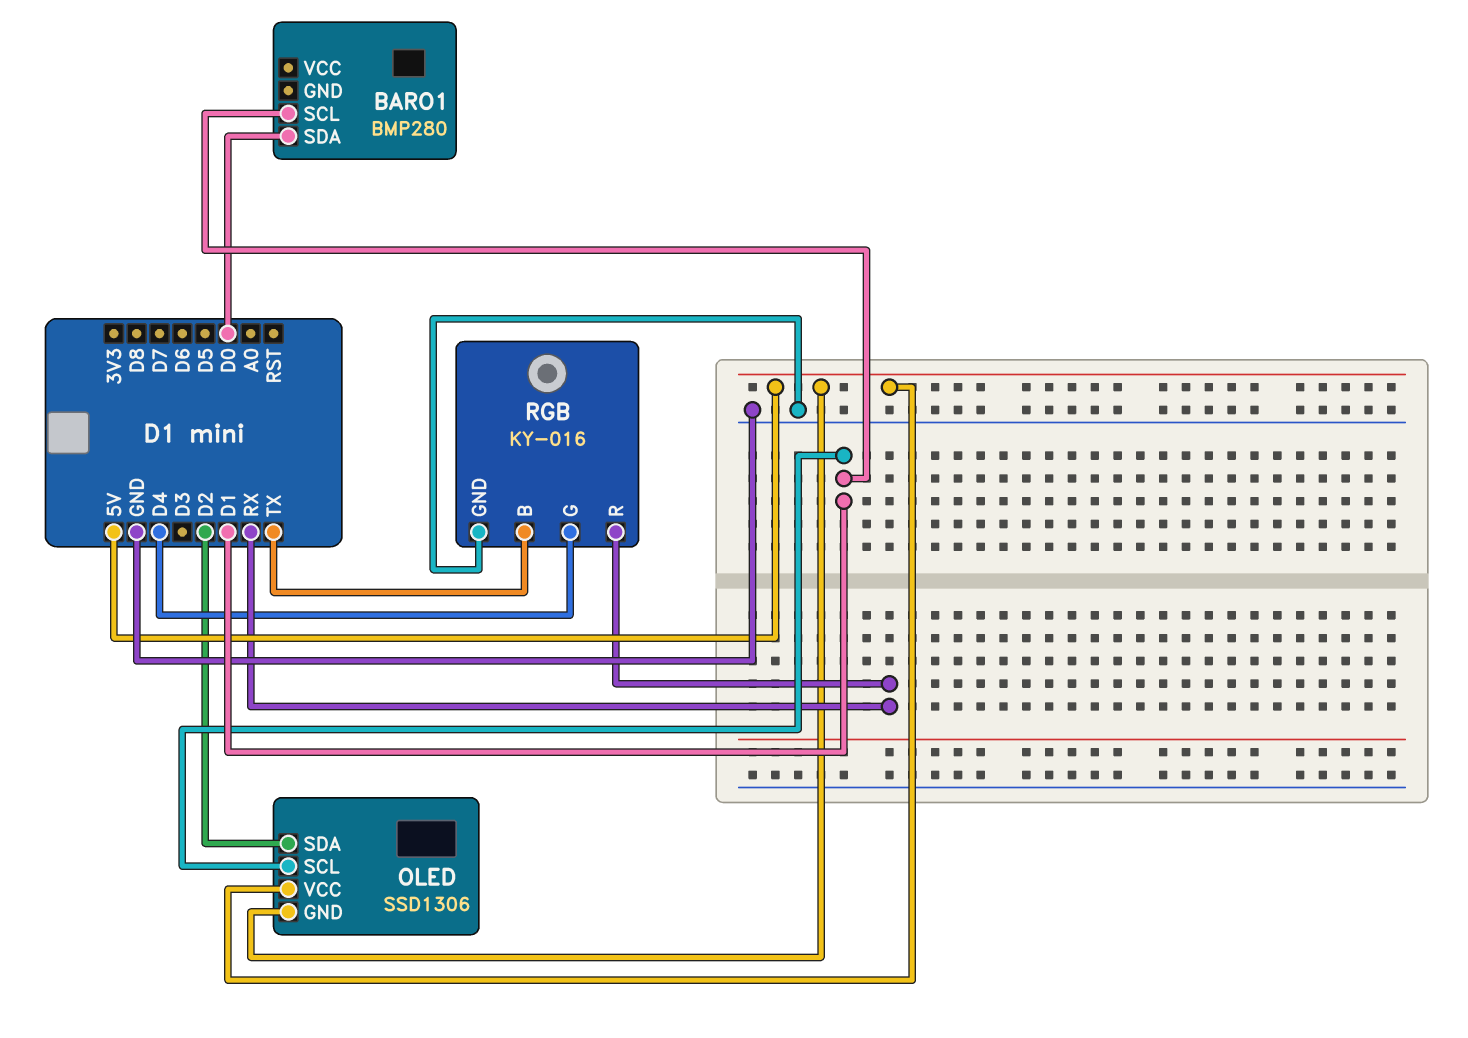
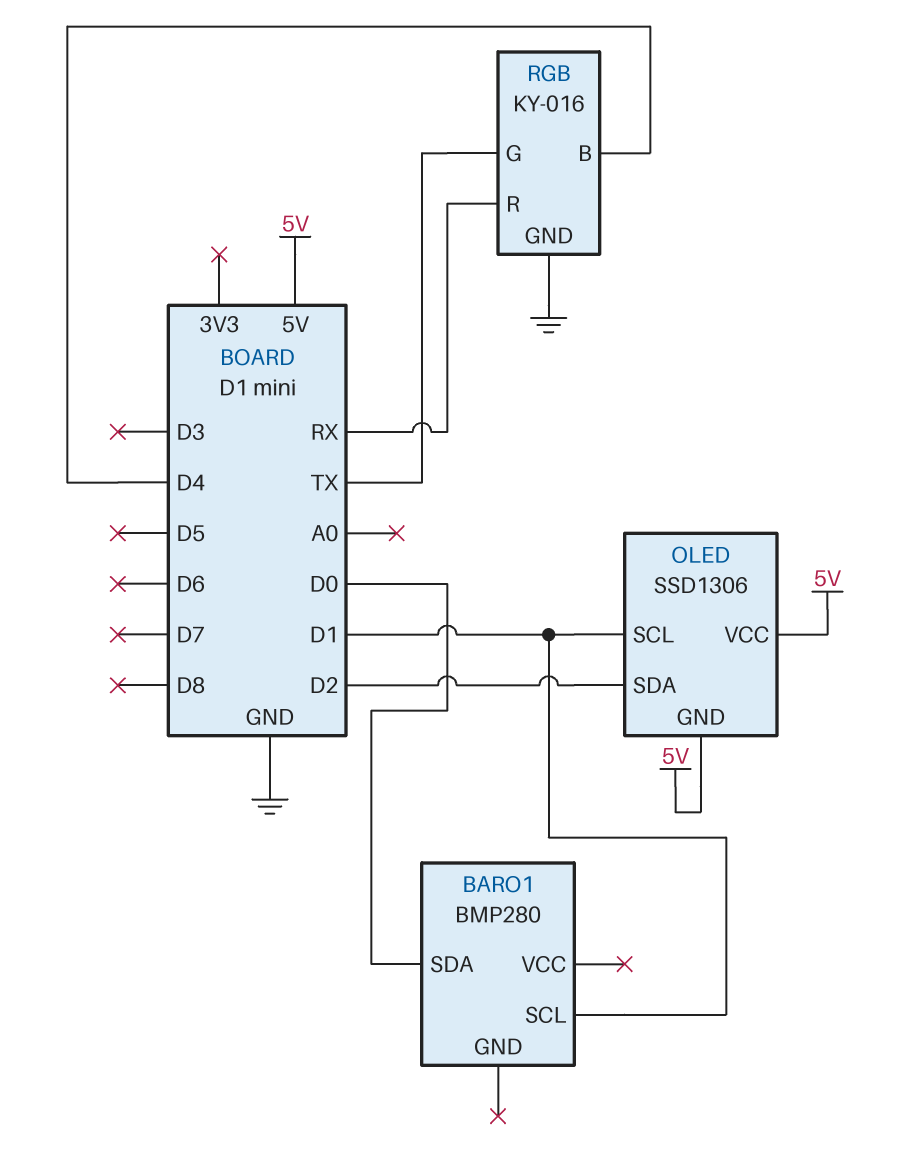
RGB pin B: TX -> D4
RGB pin G: D4 -> TX

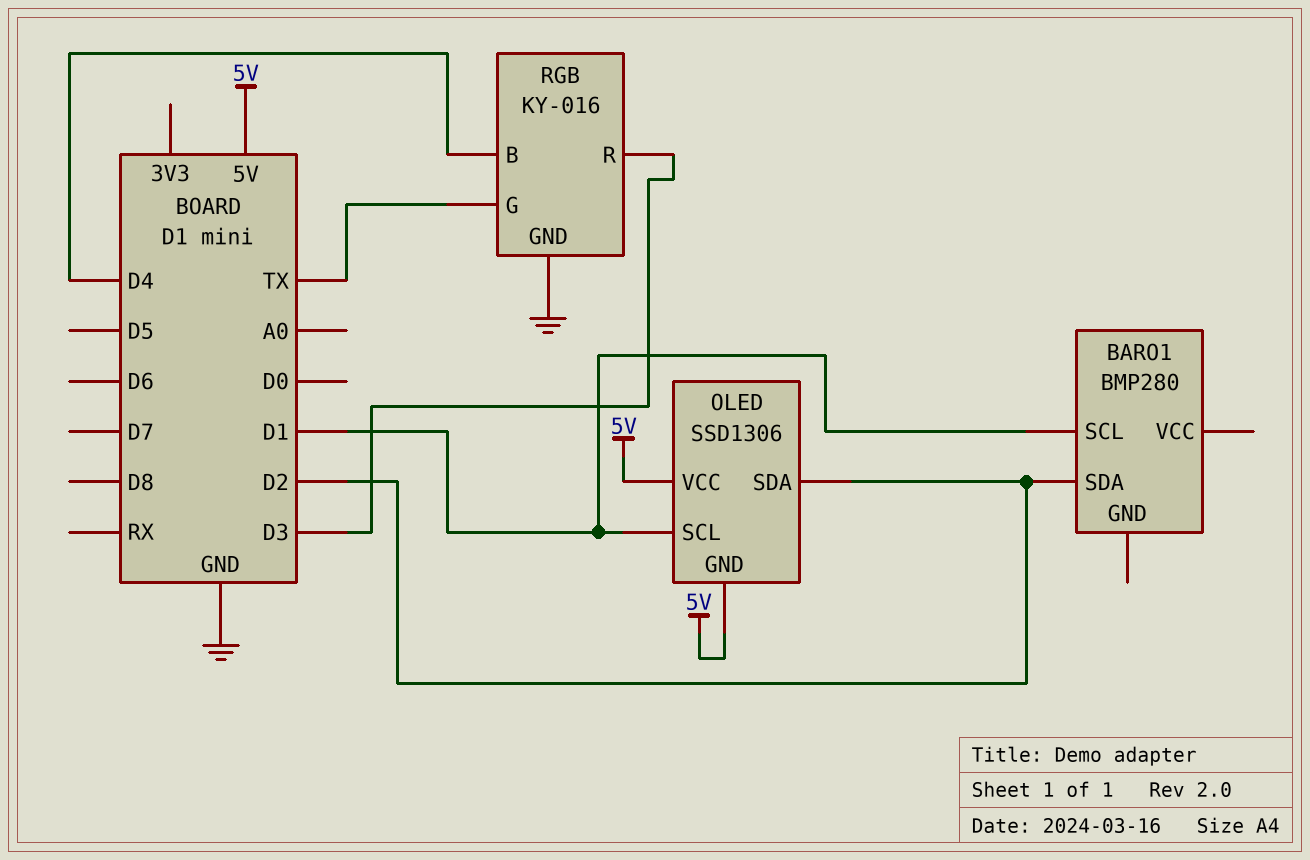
BARO1 pin SDA: D0 -> D2
RGB pin R: RX -> D3

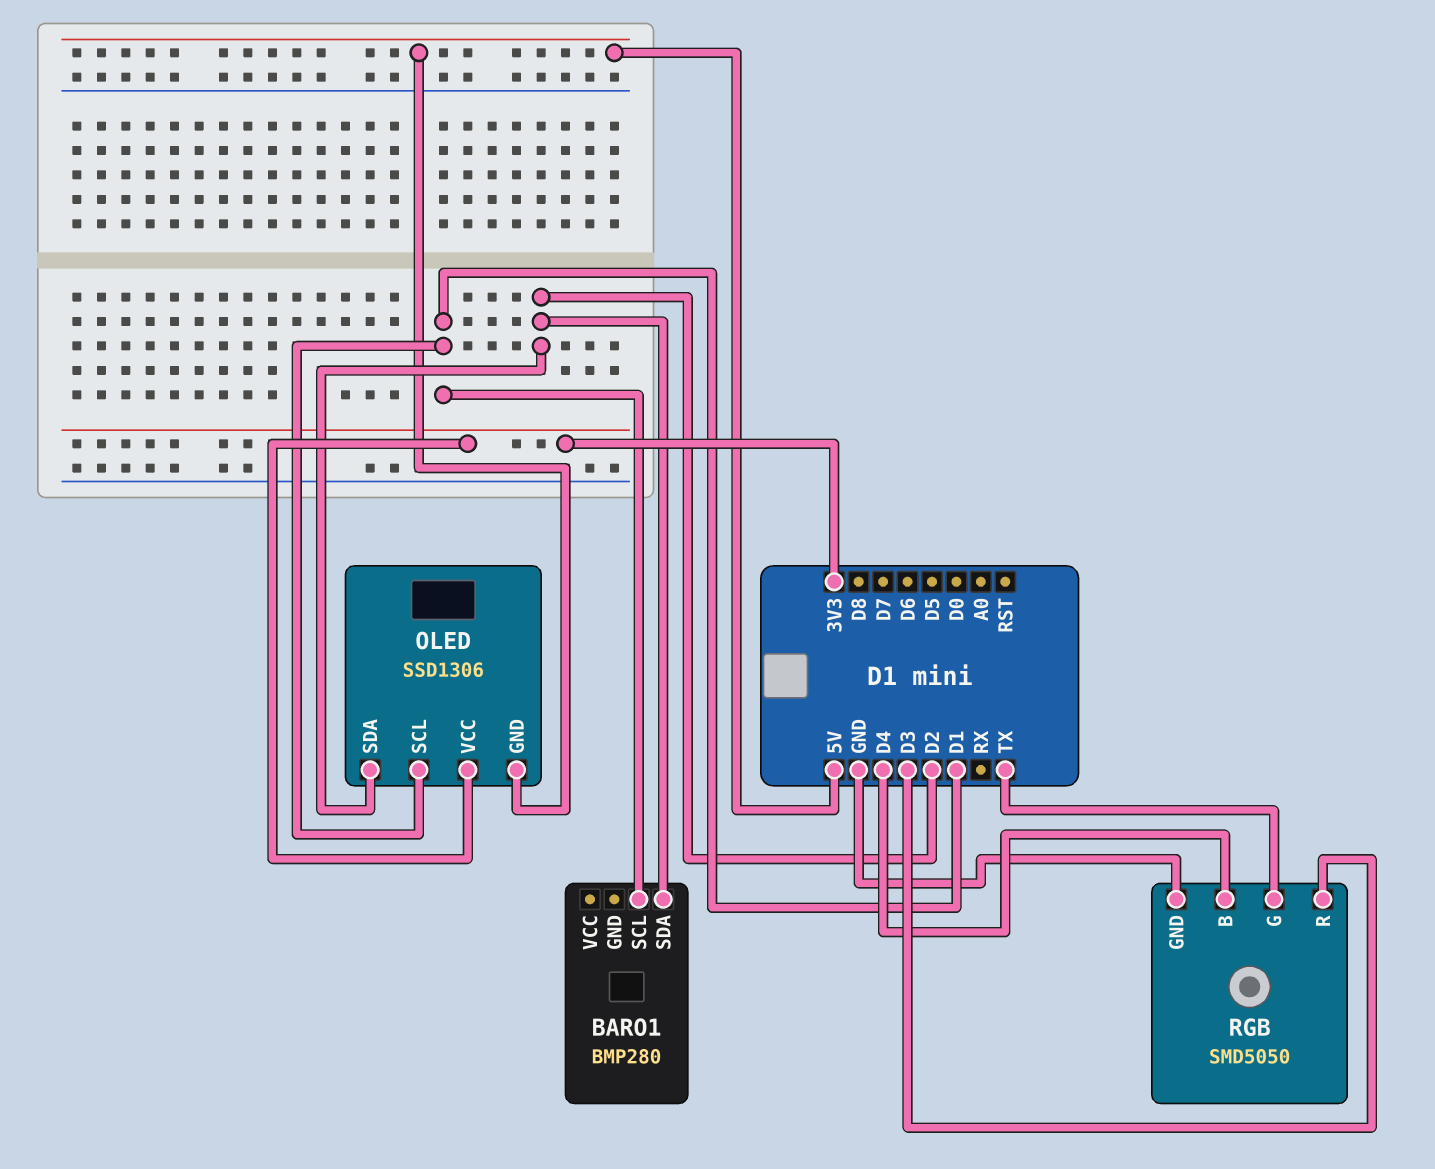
OLED pin VCC: 5V -> 3V3
RGB: KY-016 -> SMD5050

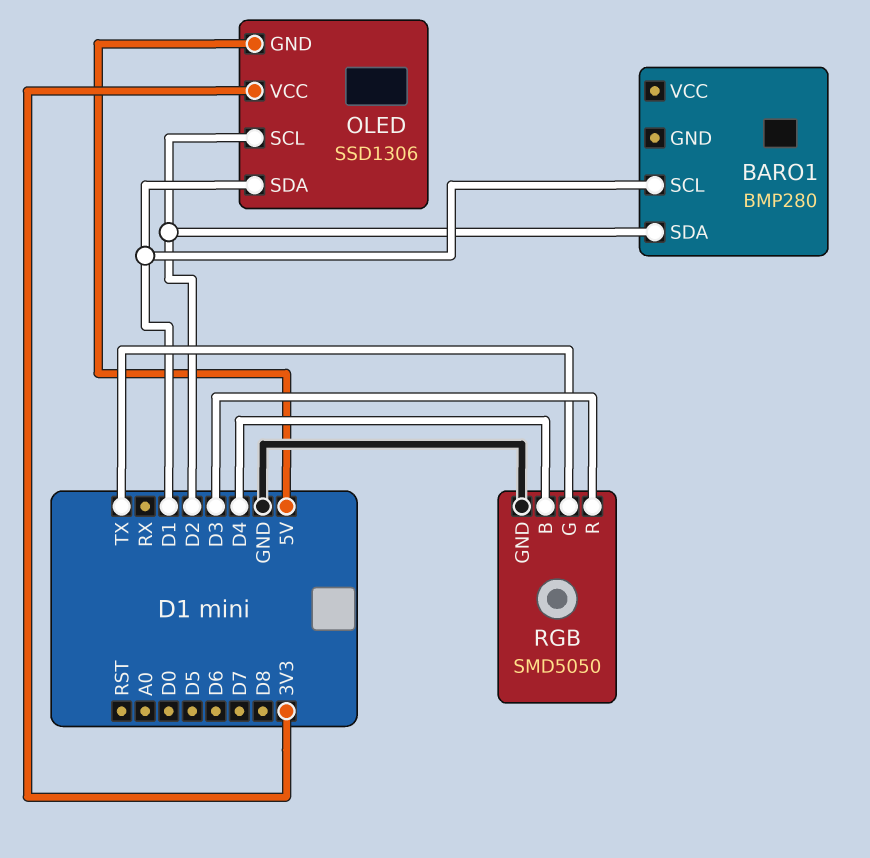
OLED pin SCL: D1 -> D2
OLED pin SDA: D2 -> D1

